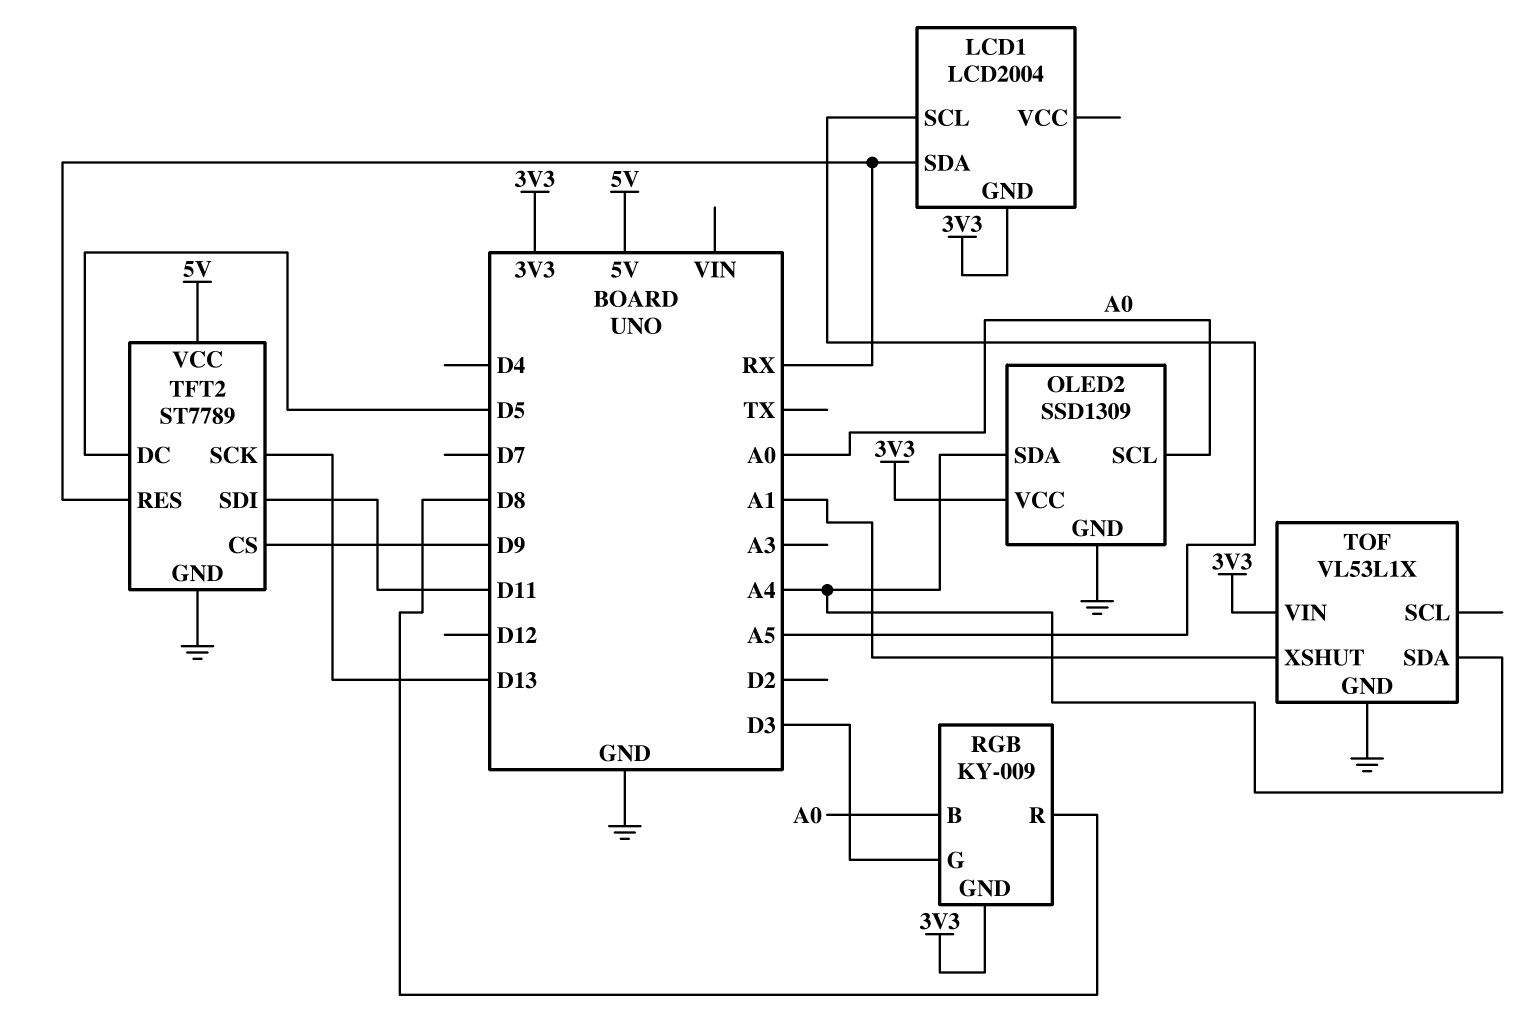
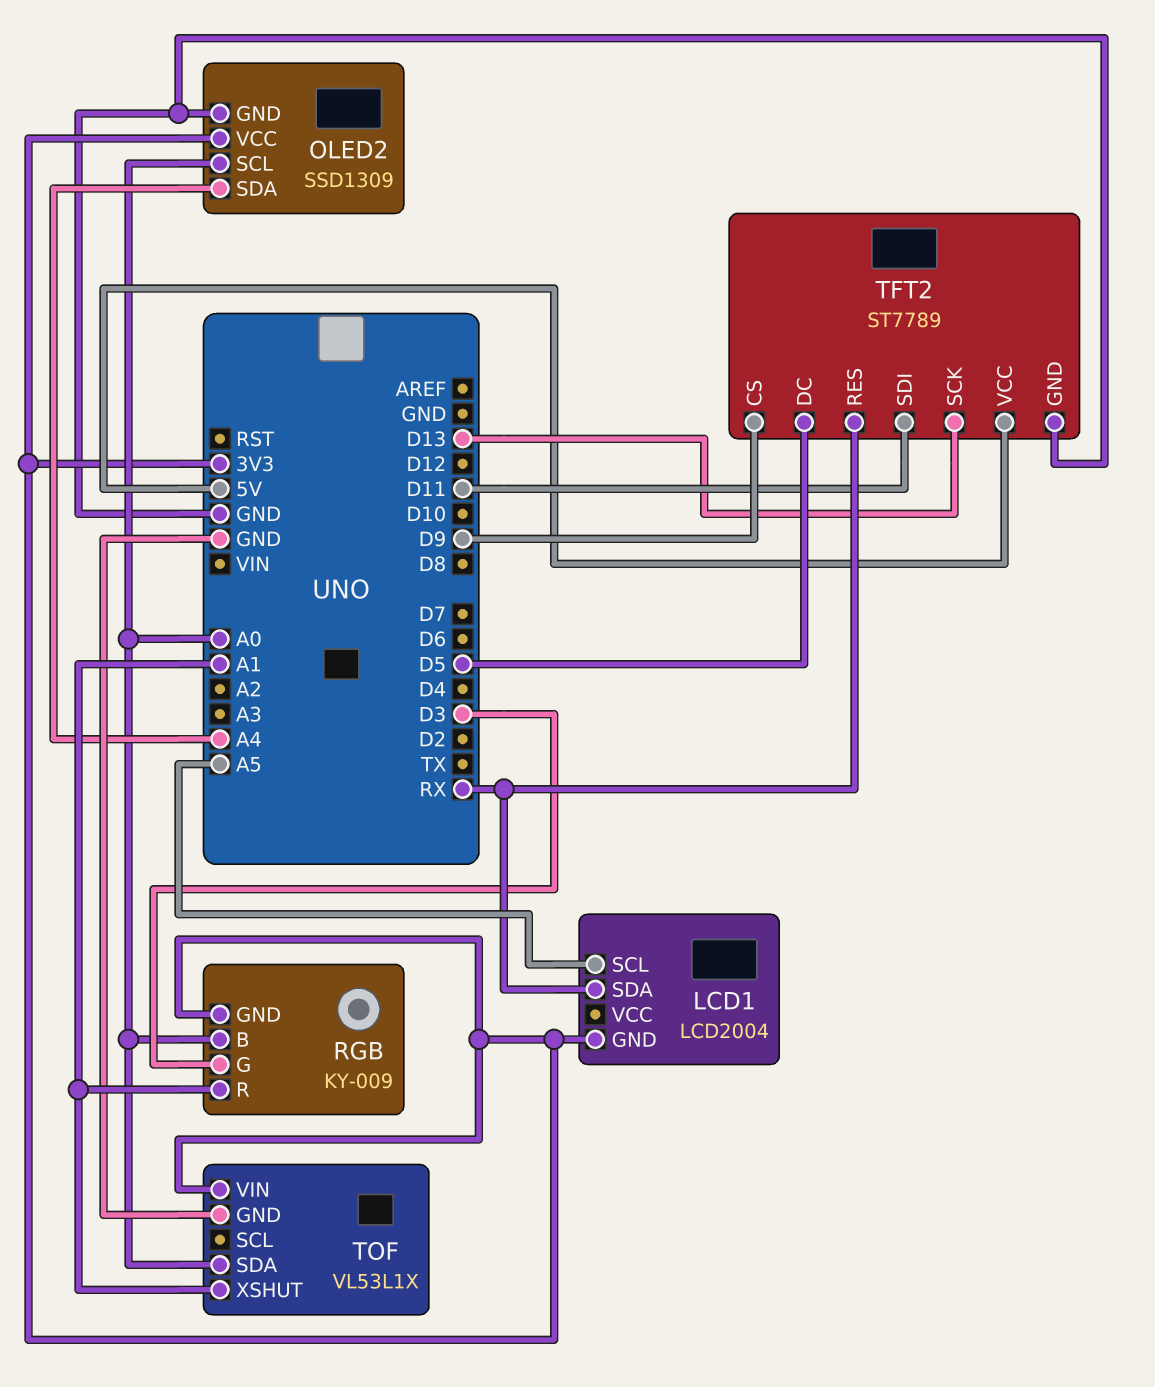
RGB pin R: D8 -> A1
TOF pin SDA: A4 -> A0

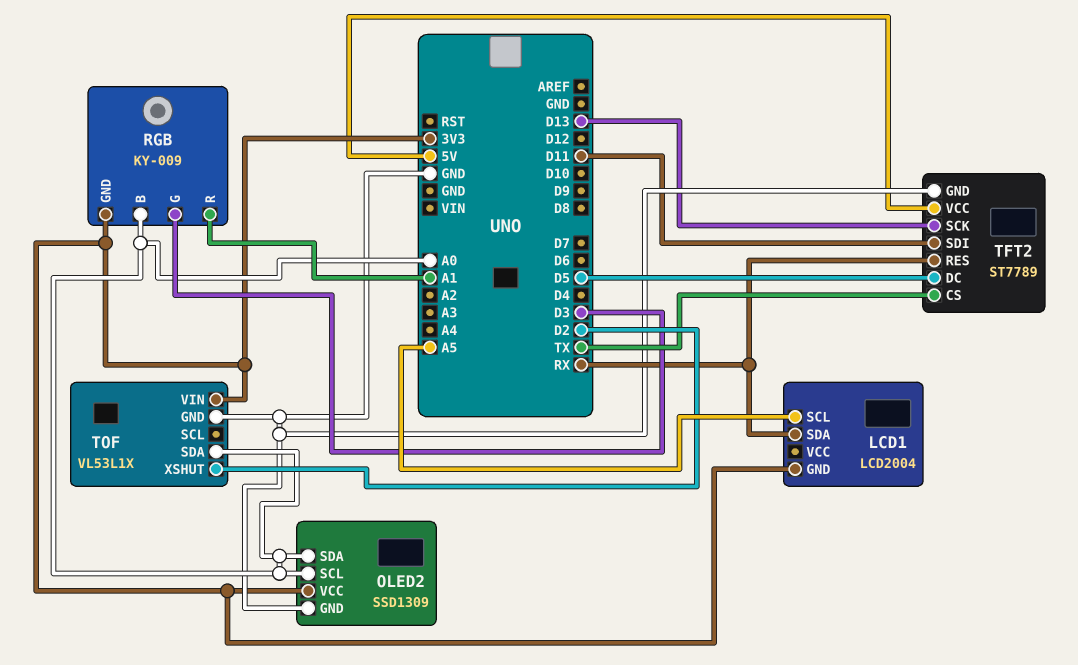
OLED2 pin SDA: A4 -> A0
TFT2 pin CS: D9 -> TX
TOF pin XSHUT: A1 -> D2

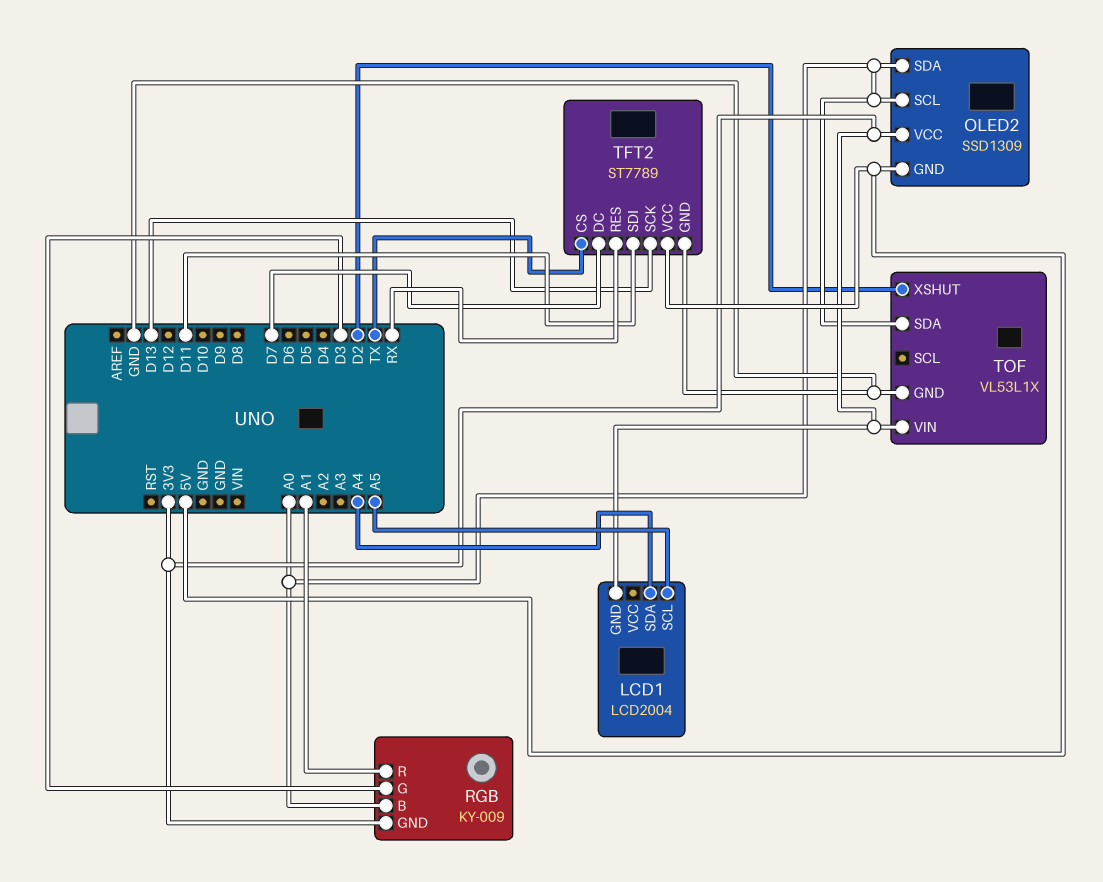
LCD1 pin SDA: RX -> A4
OLED2 pin GND: GND -> 5V
TFT2 pin DC: D5 -> D7

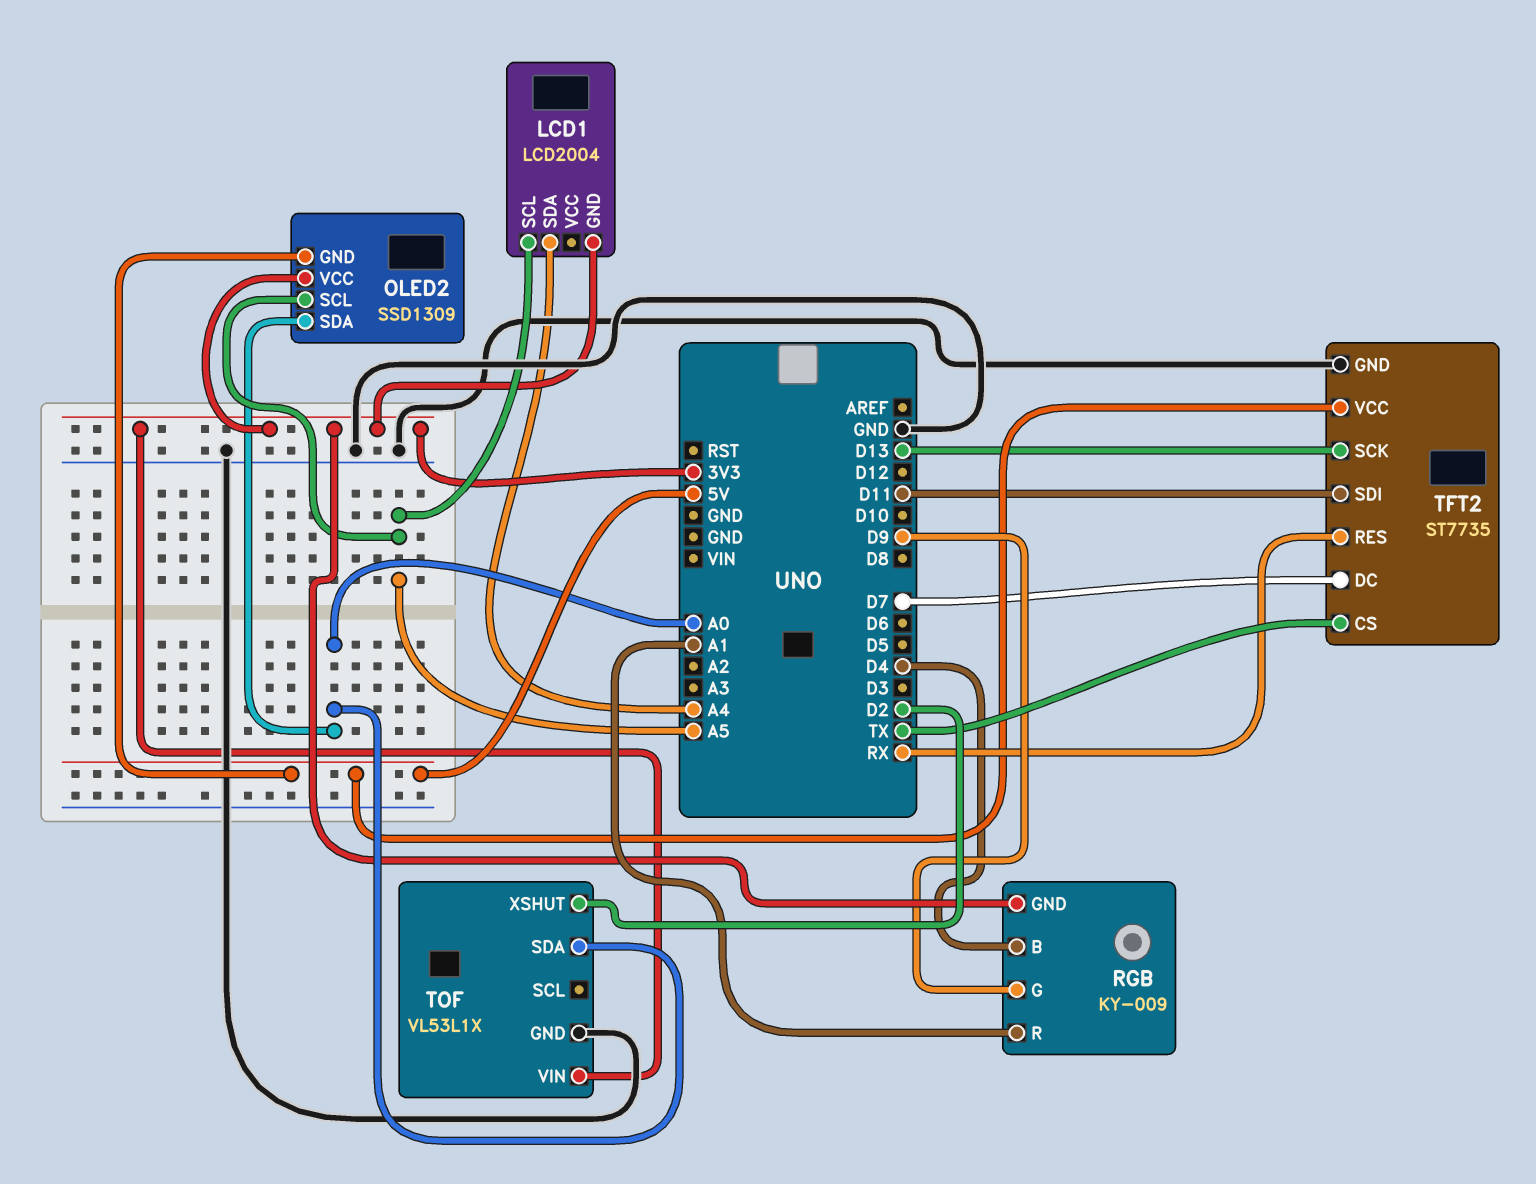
OLED2 pin SCL: A0 -> A5
RGB pin B: A0 -> D4
RGB pin G: D3 -> D9
TFT2: ST7789 -> ST7735

